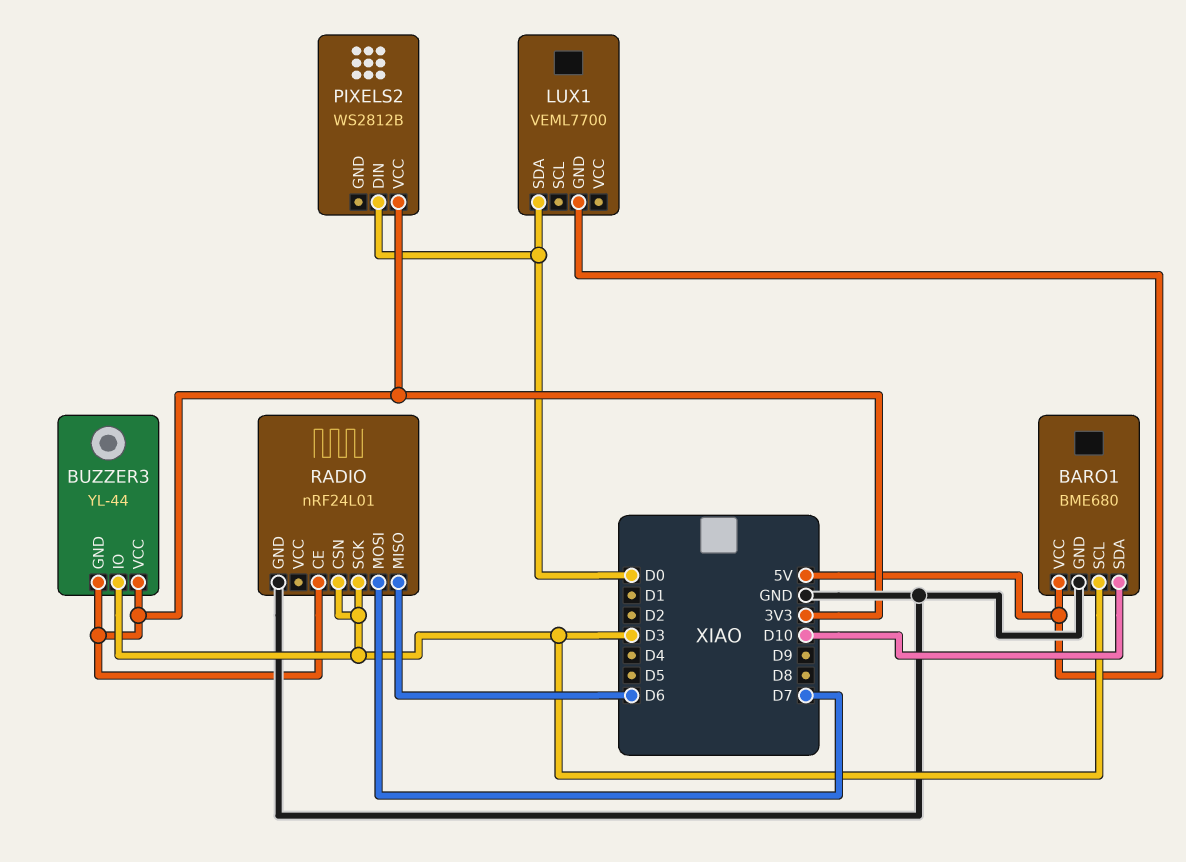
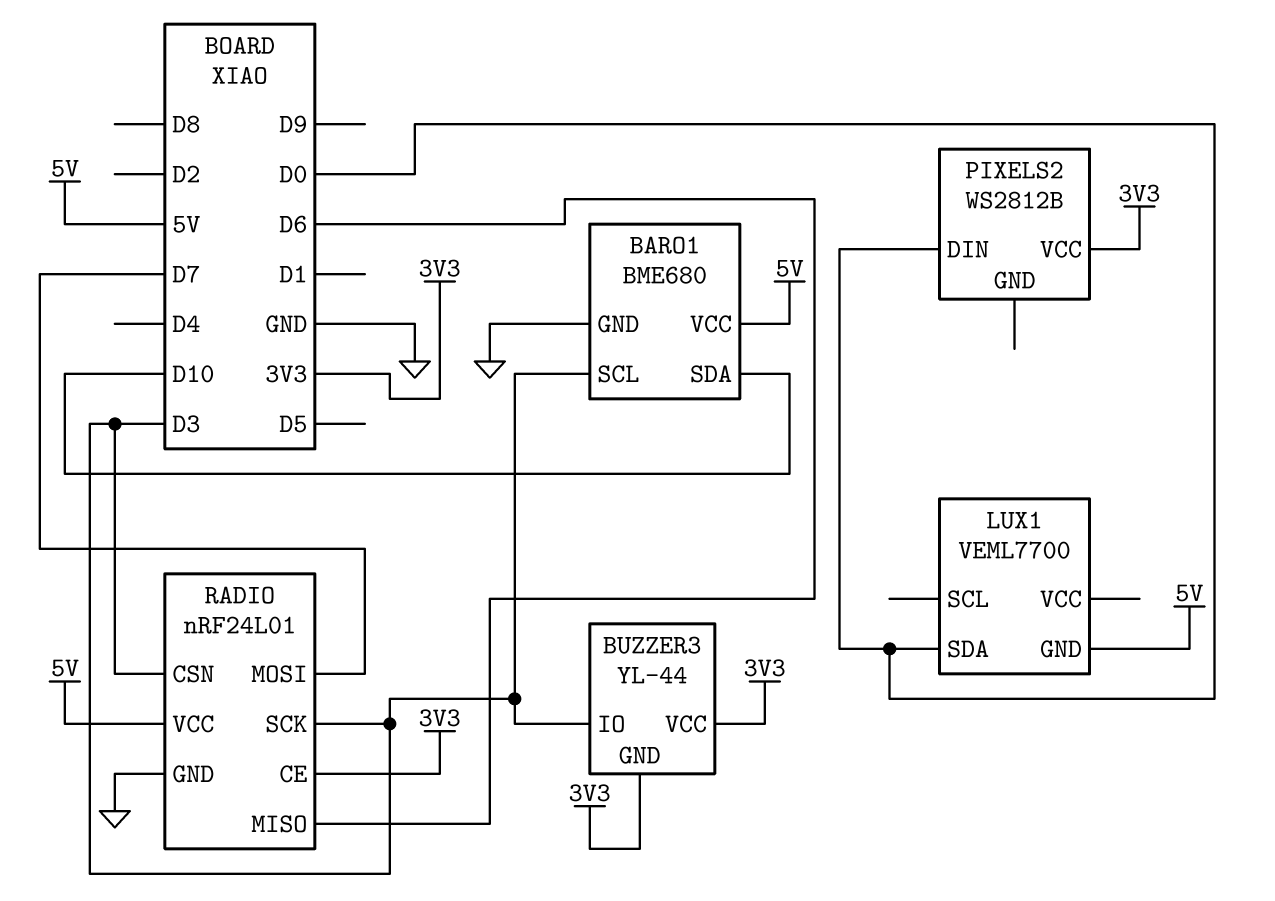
RADIO pin VCC: none -> 5V

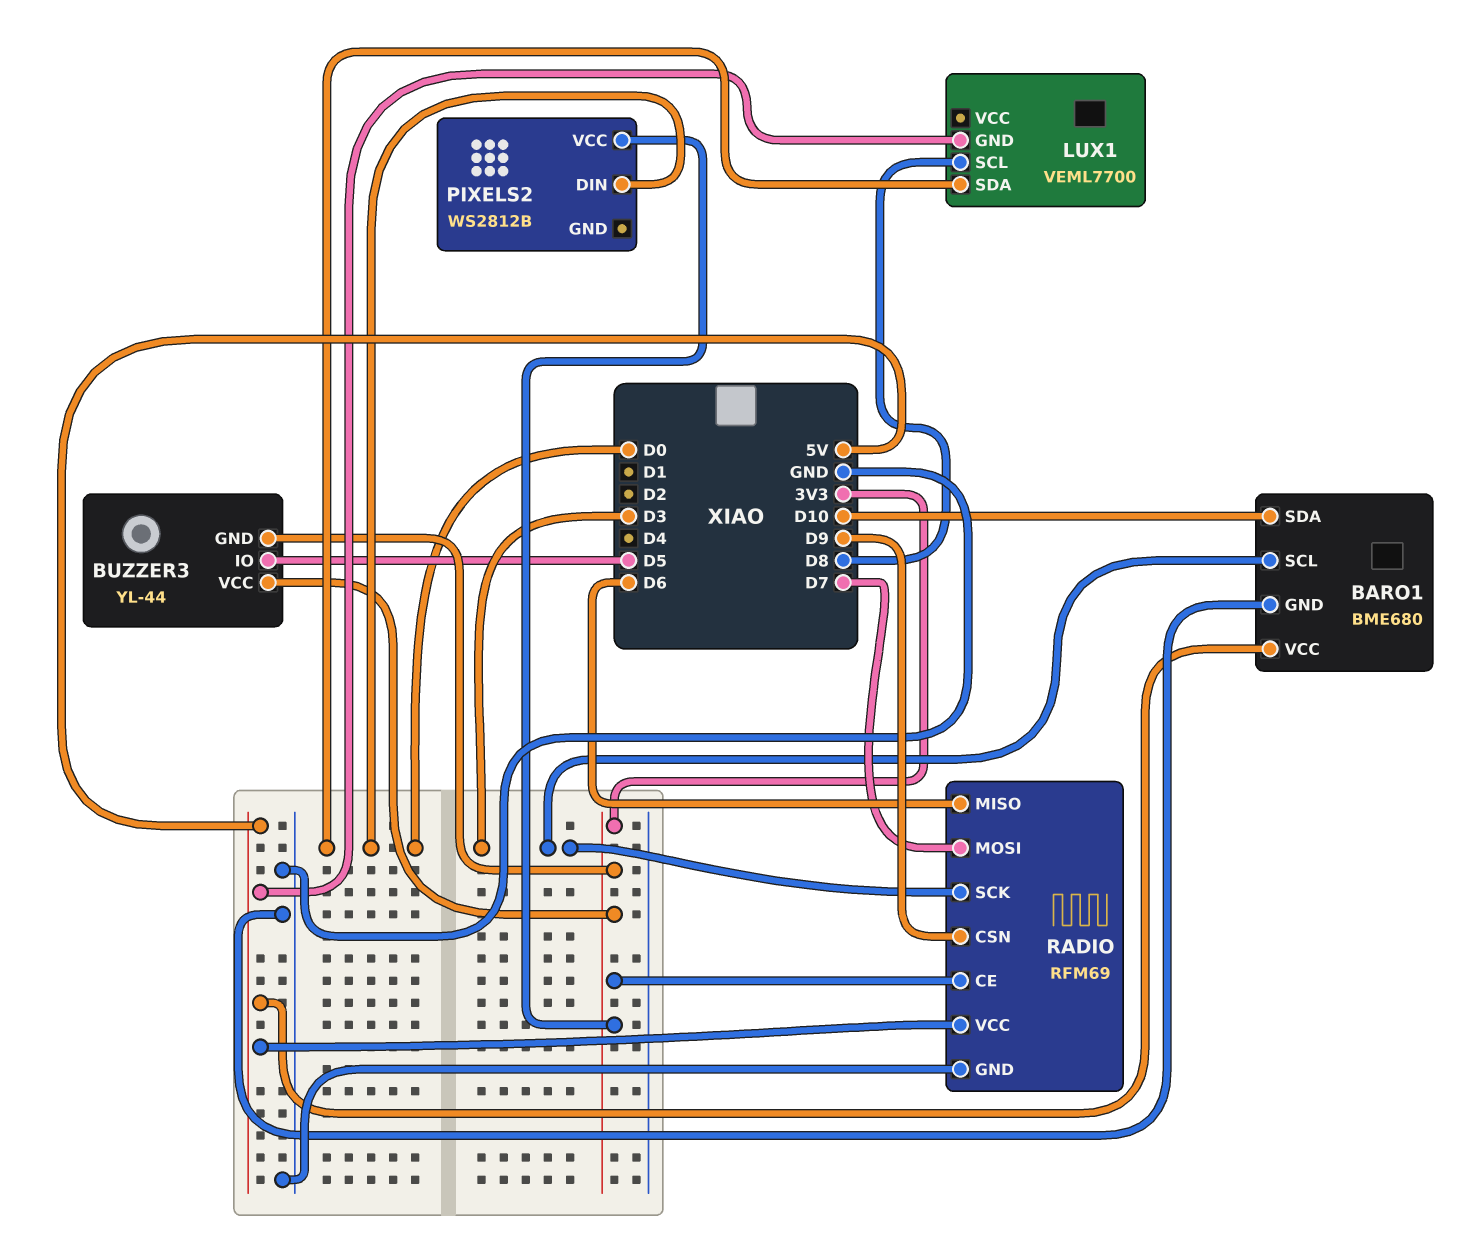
BUZZER3 pin IO: D3 -> D5
LUX1 pin SCL: none -> D8
RADIO: nRF24L01 -> RFM69
RADIO pin CSN: D3 -> D9

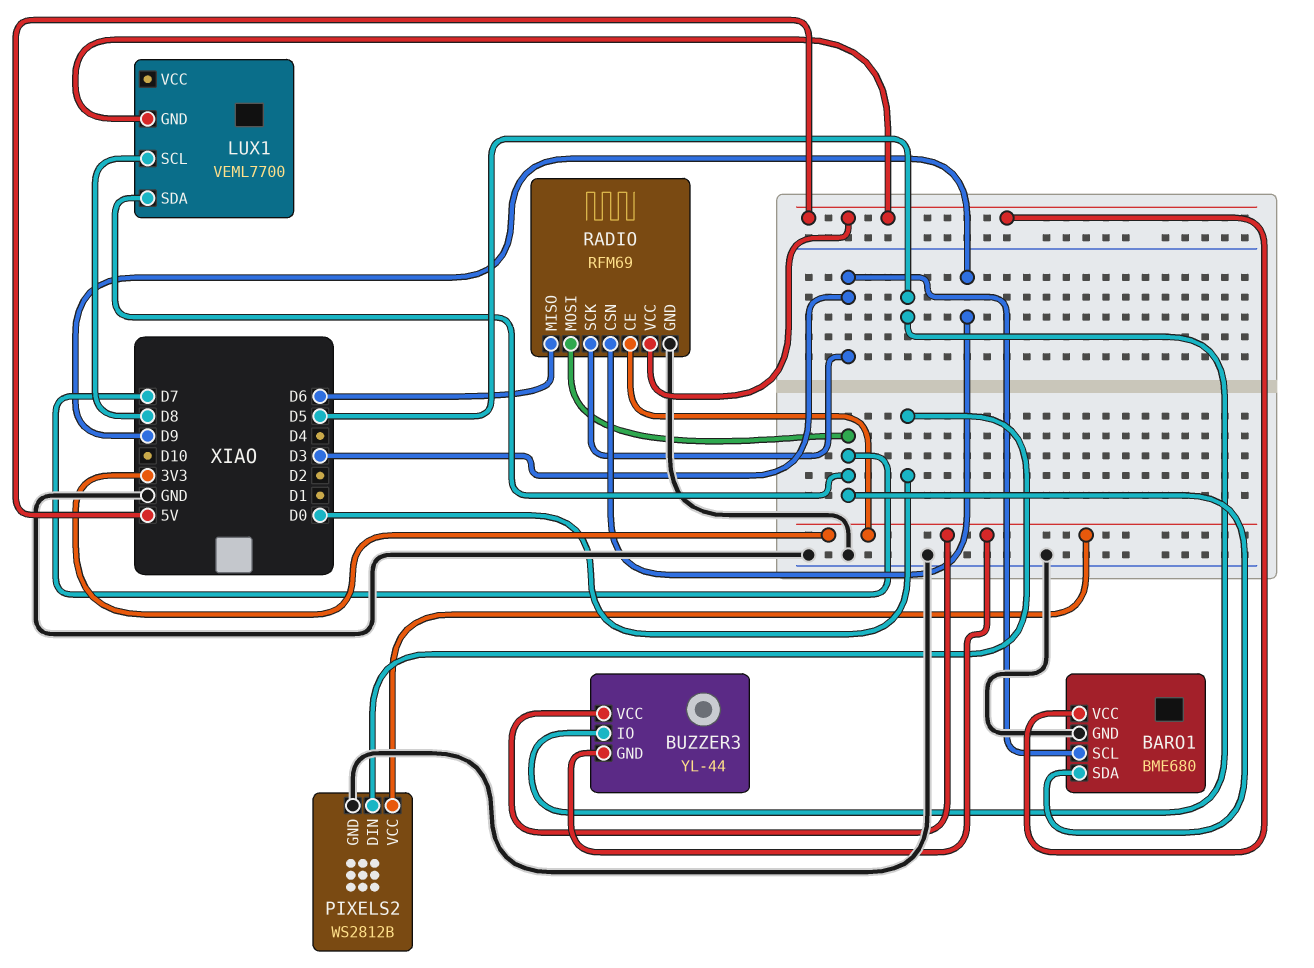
BARO1 pin SDA: D10 -> D7
LUX1 pin SDA: D0 -> D7
PIXELS2 pin GND: none -> GND

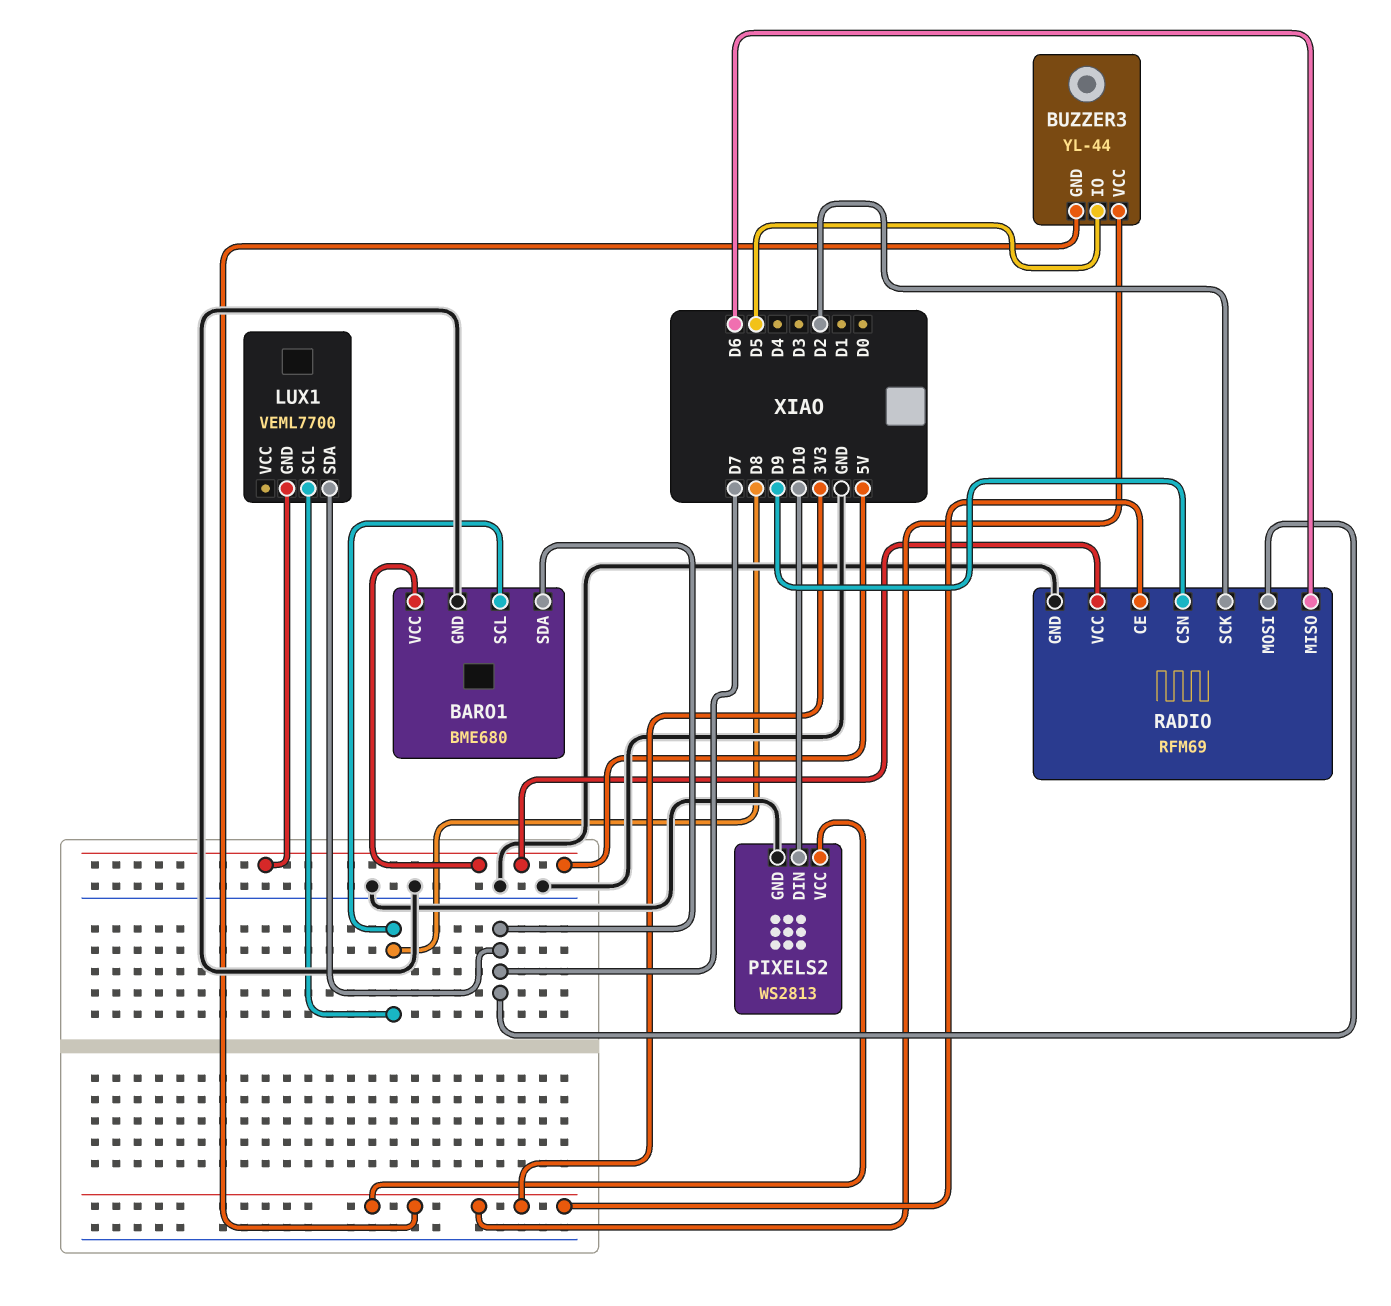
BARO1 pin SCL: D3 -> D8
PIXELS2: WS2812B -> WS2813
PIXELS2 pin DIN: D0 -> D10
RADIO pin SCK: D3 -> D2

